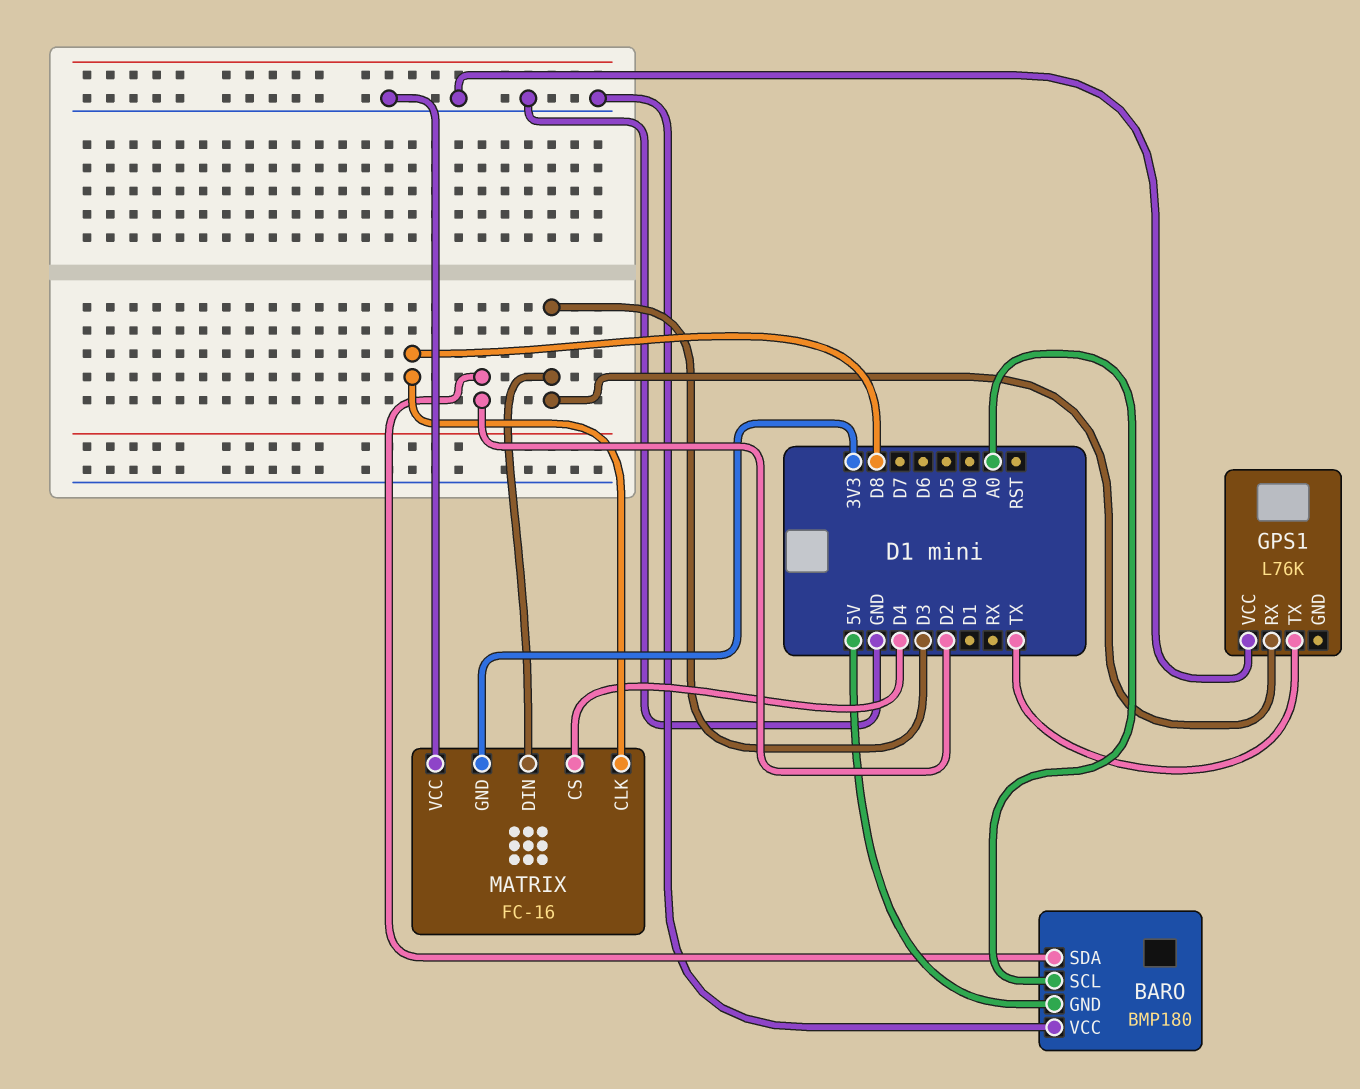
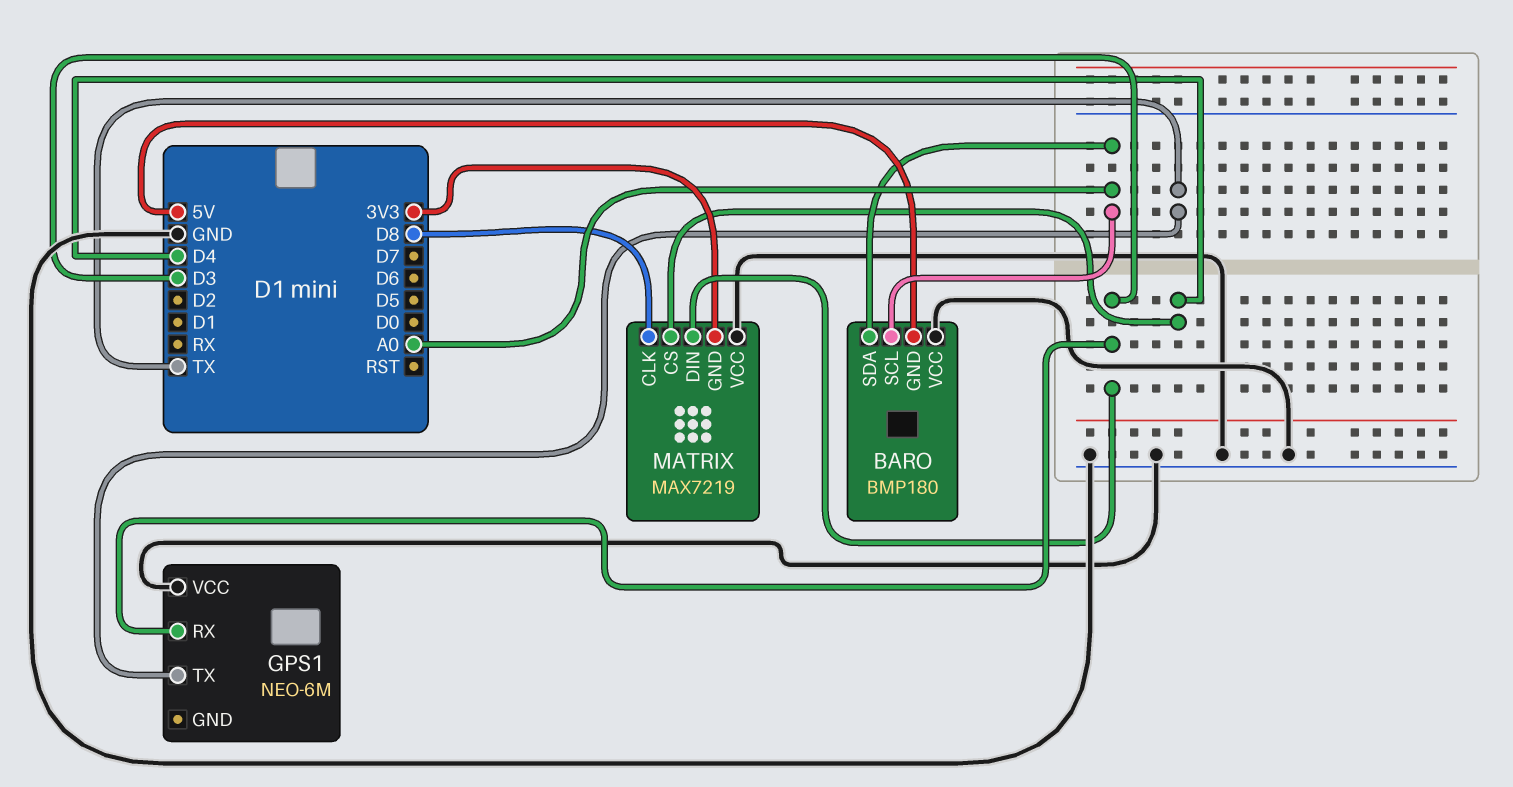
BARO pin SDA: D2 -> A0
GPS1: L76K -> NEO-6M
MATRIX: FC-16 -> MAX7219

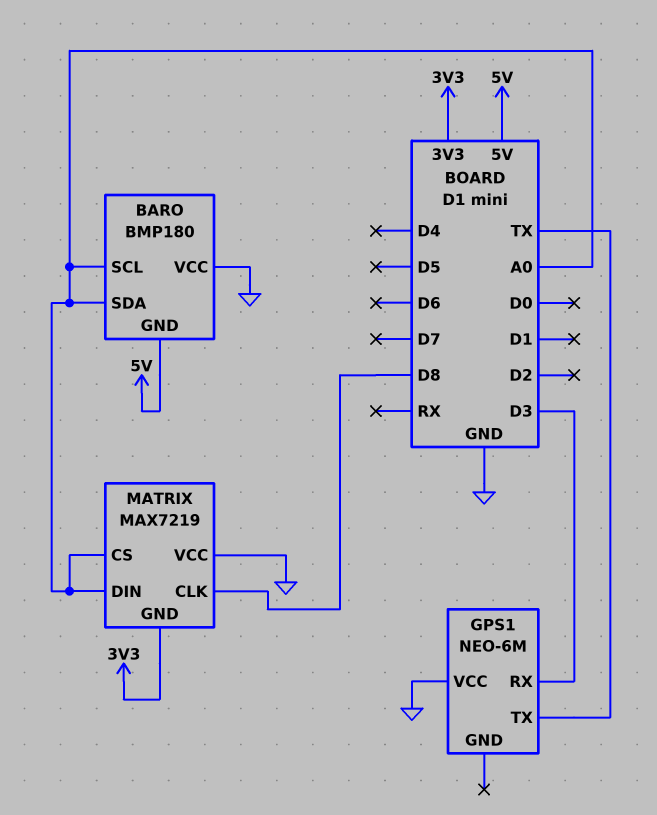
MATRIX pin CS: D4 -> A0
MATRIX pin DIN: D3 -> A0

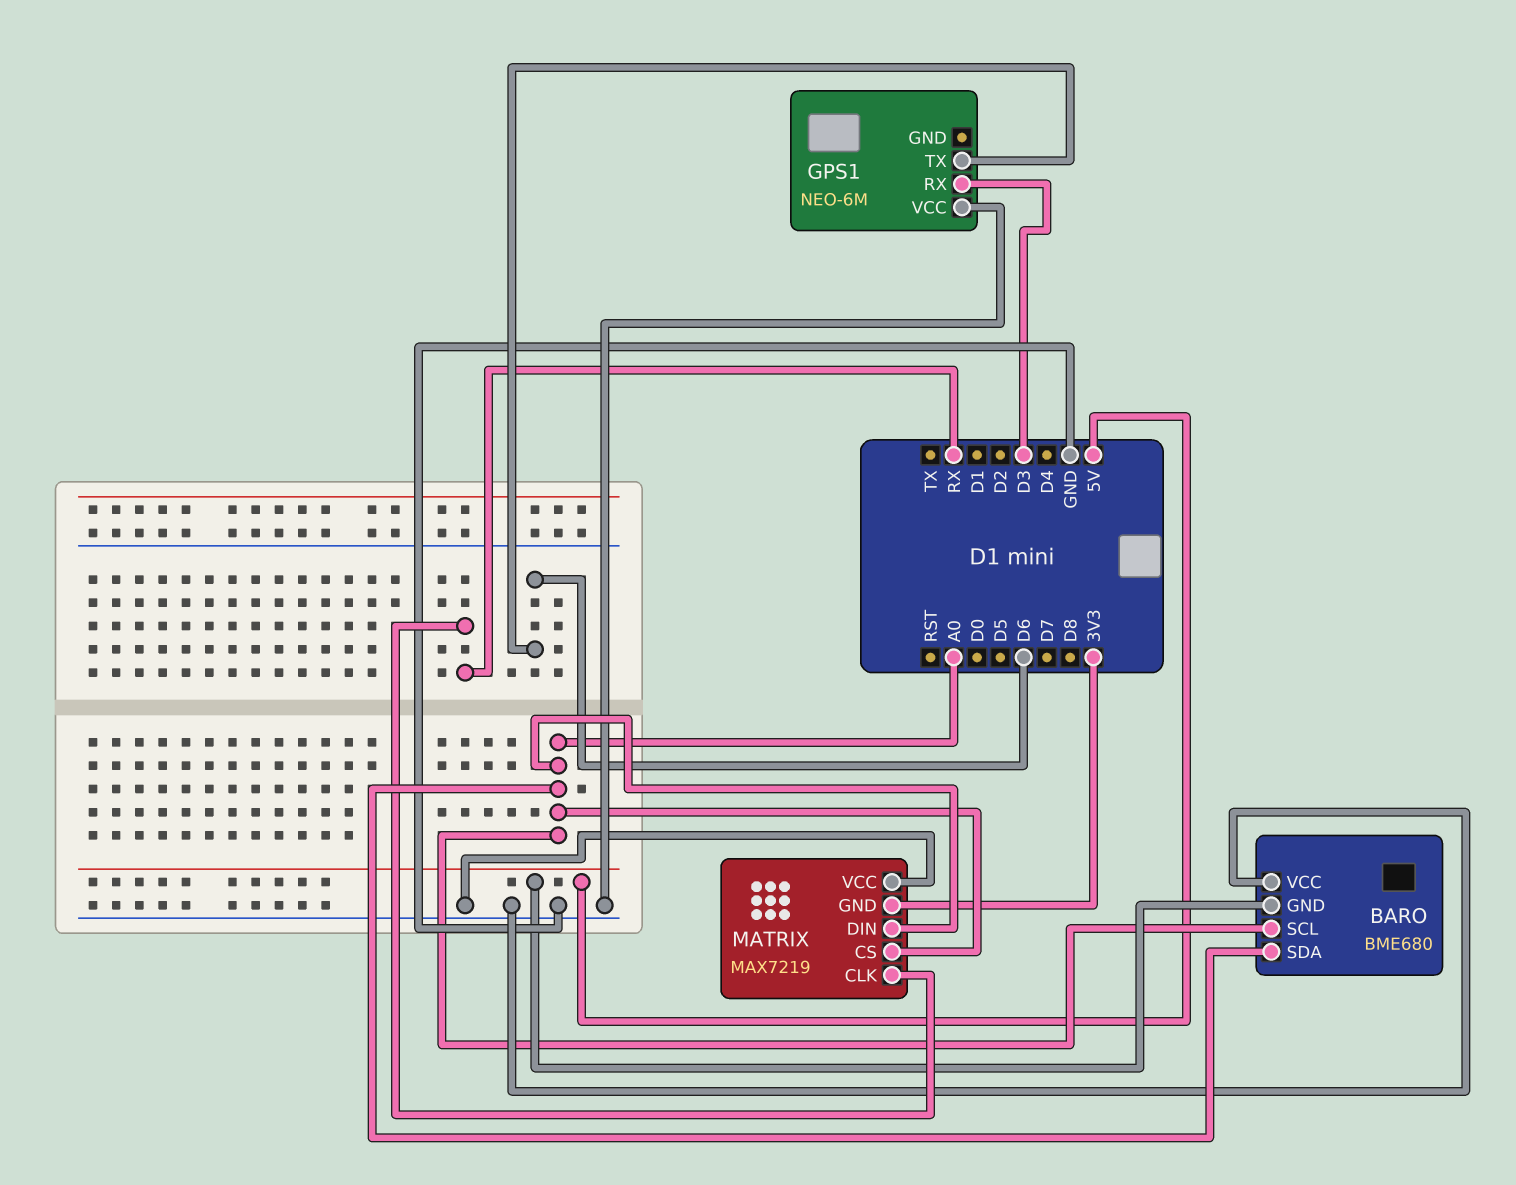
BARO: BMP180 -> BME680
GPS1 pin TX: TX -> D6
MATRIX pin CLK: D8 -> RX

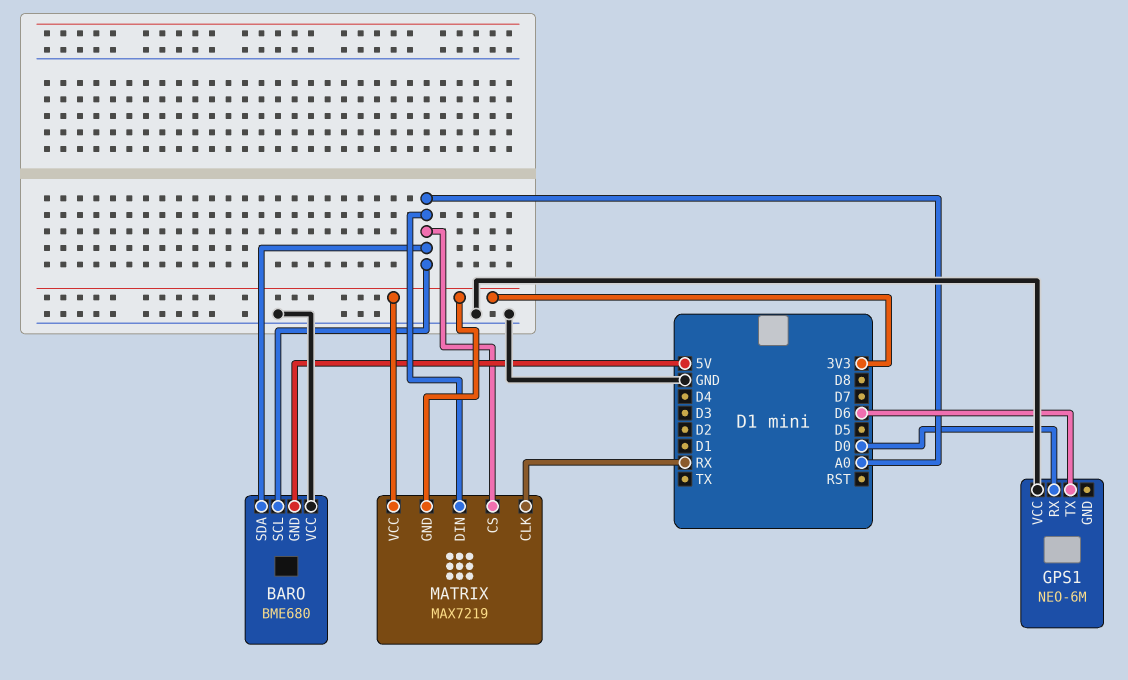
GPS1 pin RX: D3 -> D0
MATRIX pin VCC: GND -> 3V3

